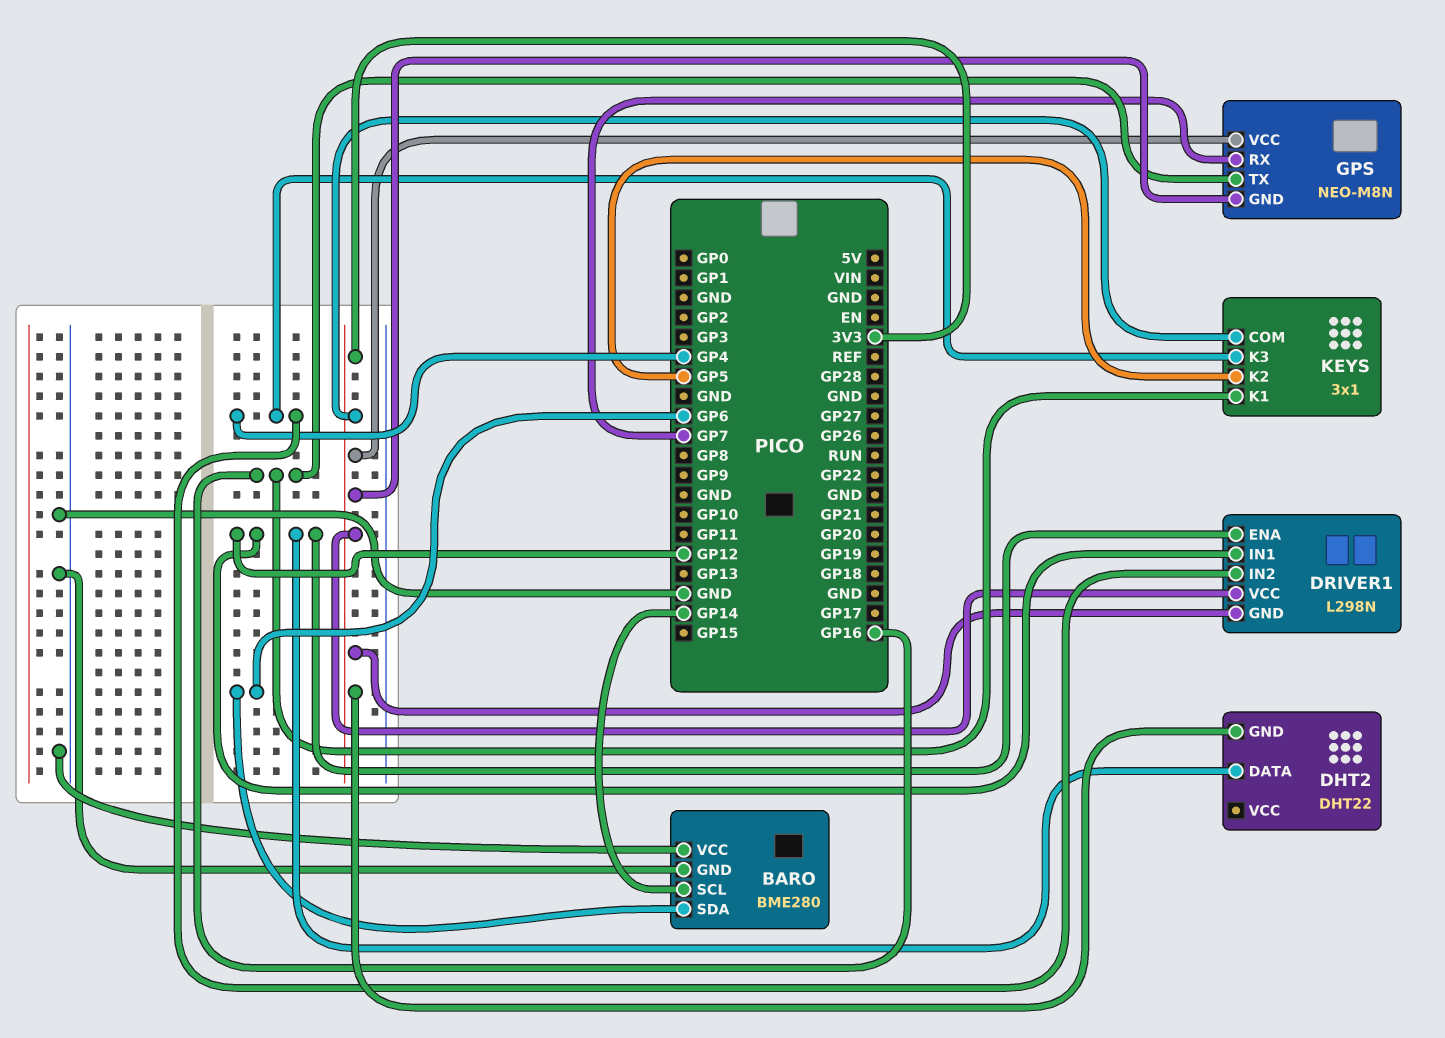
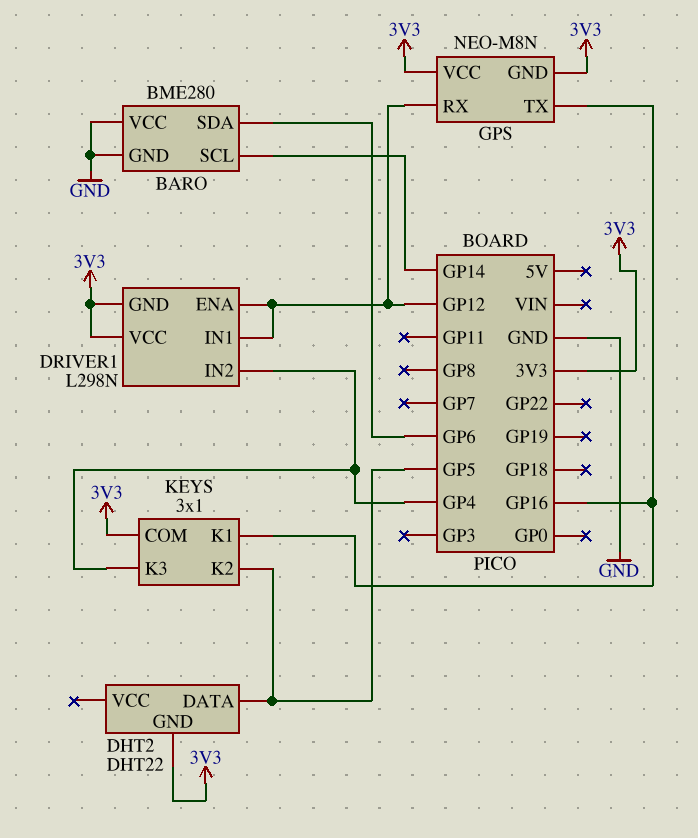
DHT2 pin DATA: GP12 -> GP5
GPS pin RX: GP7 -> GP12

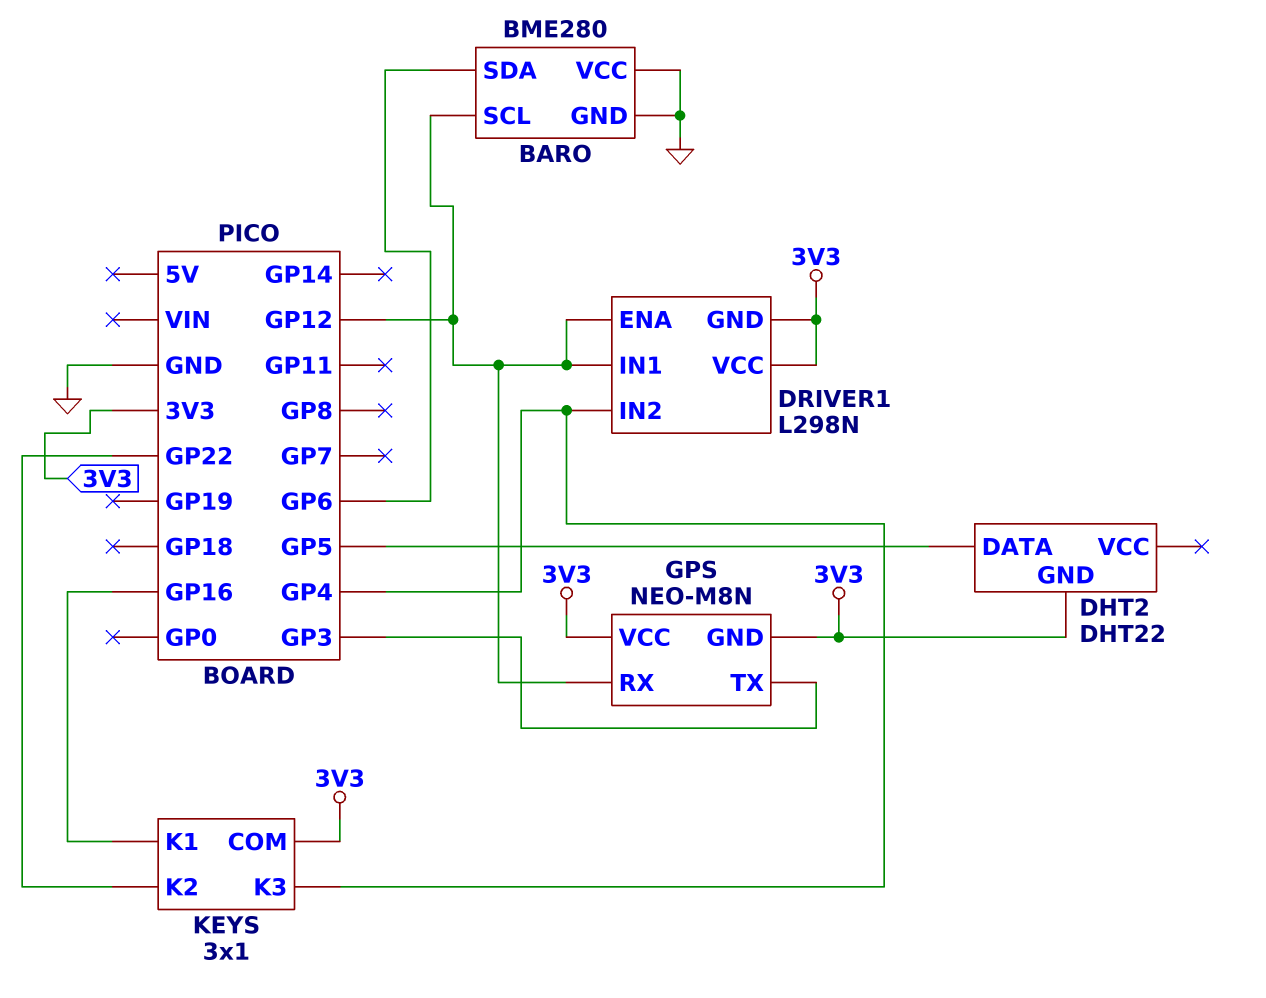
BARO pin SCL: GP14 -> GP12
GPS pin TX: GP16 -> GP3
KEYS pin K2: GP5 -> GP22

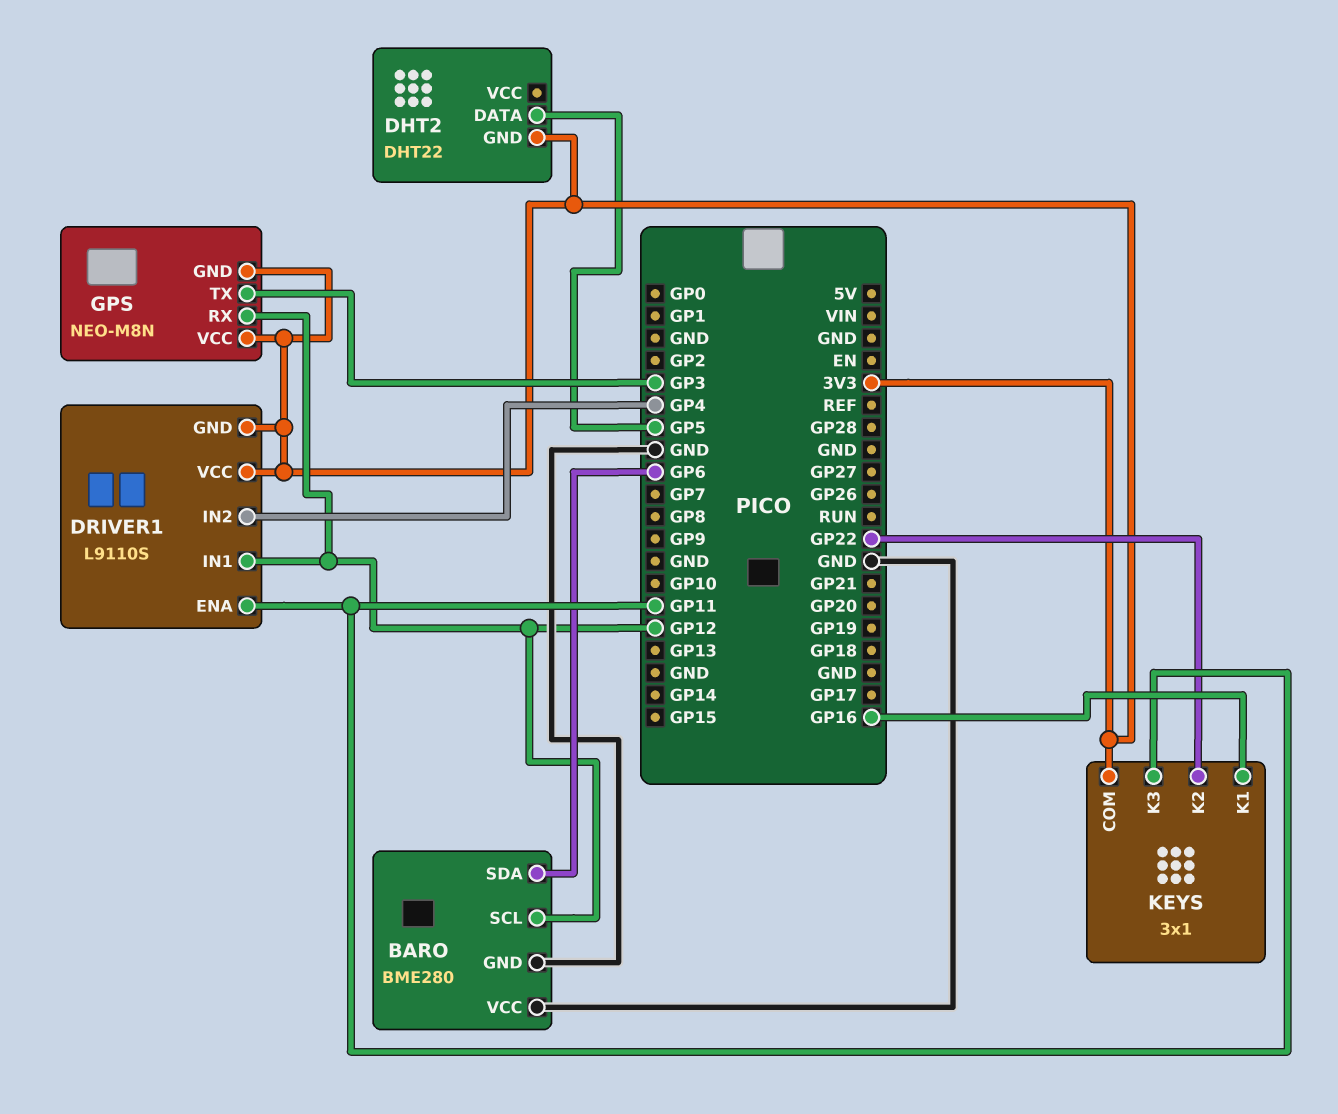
DRIVER1: L298N -> L9110S
DRIVER1 pin ENA: GP12 -> GP11
KEYS pin K3: GP4 -> GP11

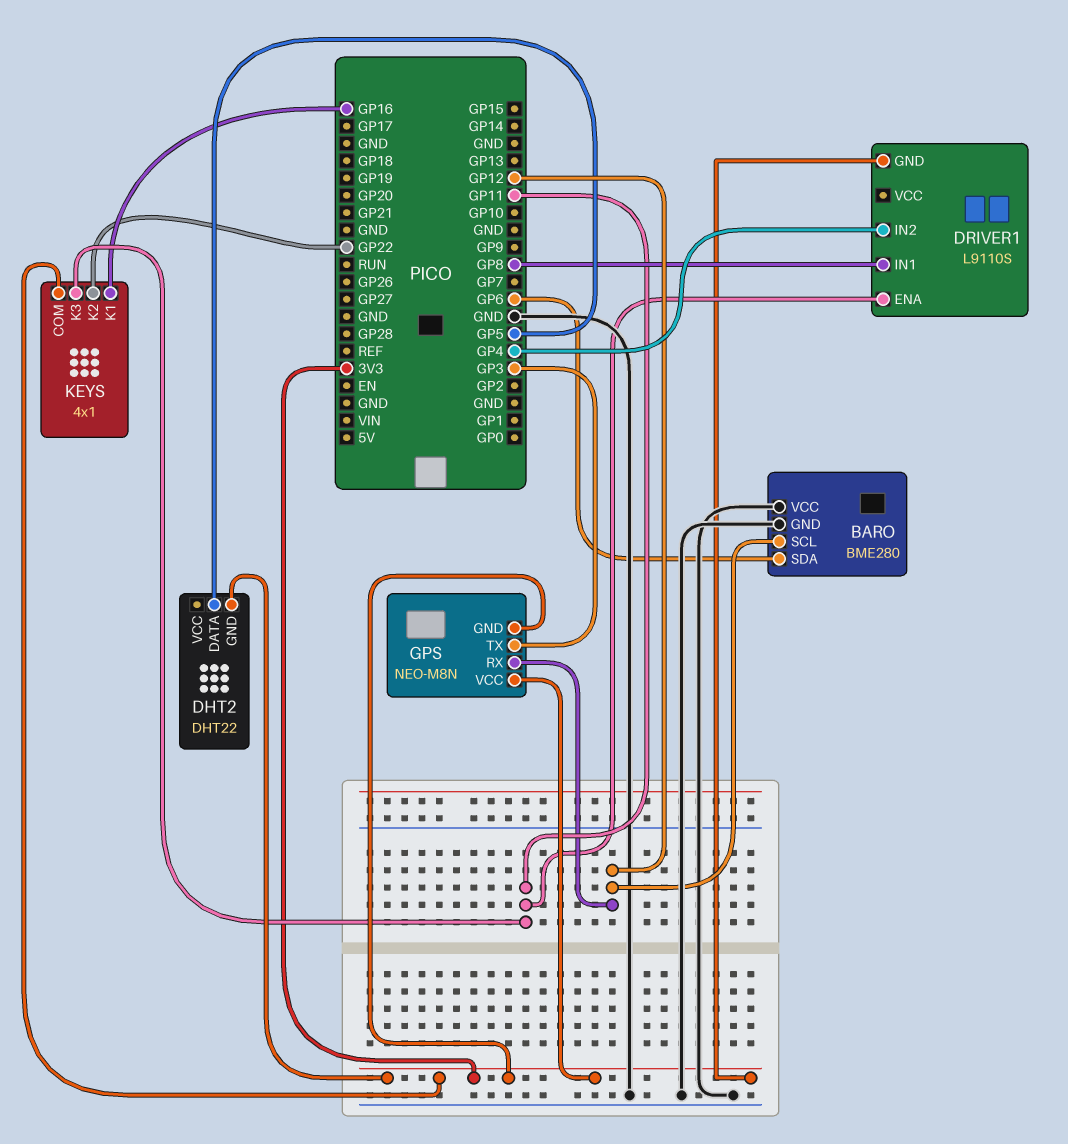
DRIVER1 pin IN1: GP12 -> GP8
DRIVER1 pin VCC: 3V3 -> none
KEYS: 3x1 -> 4x1

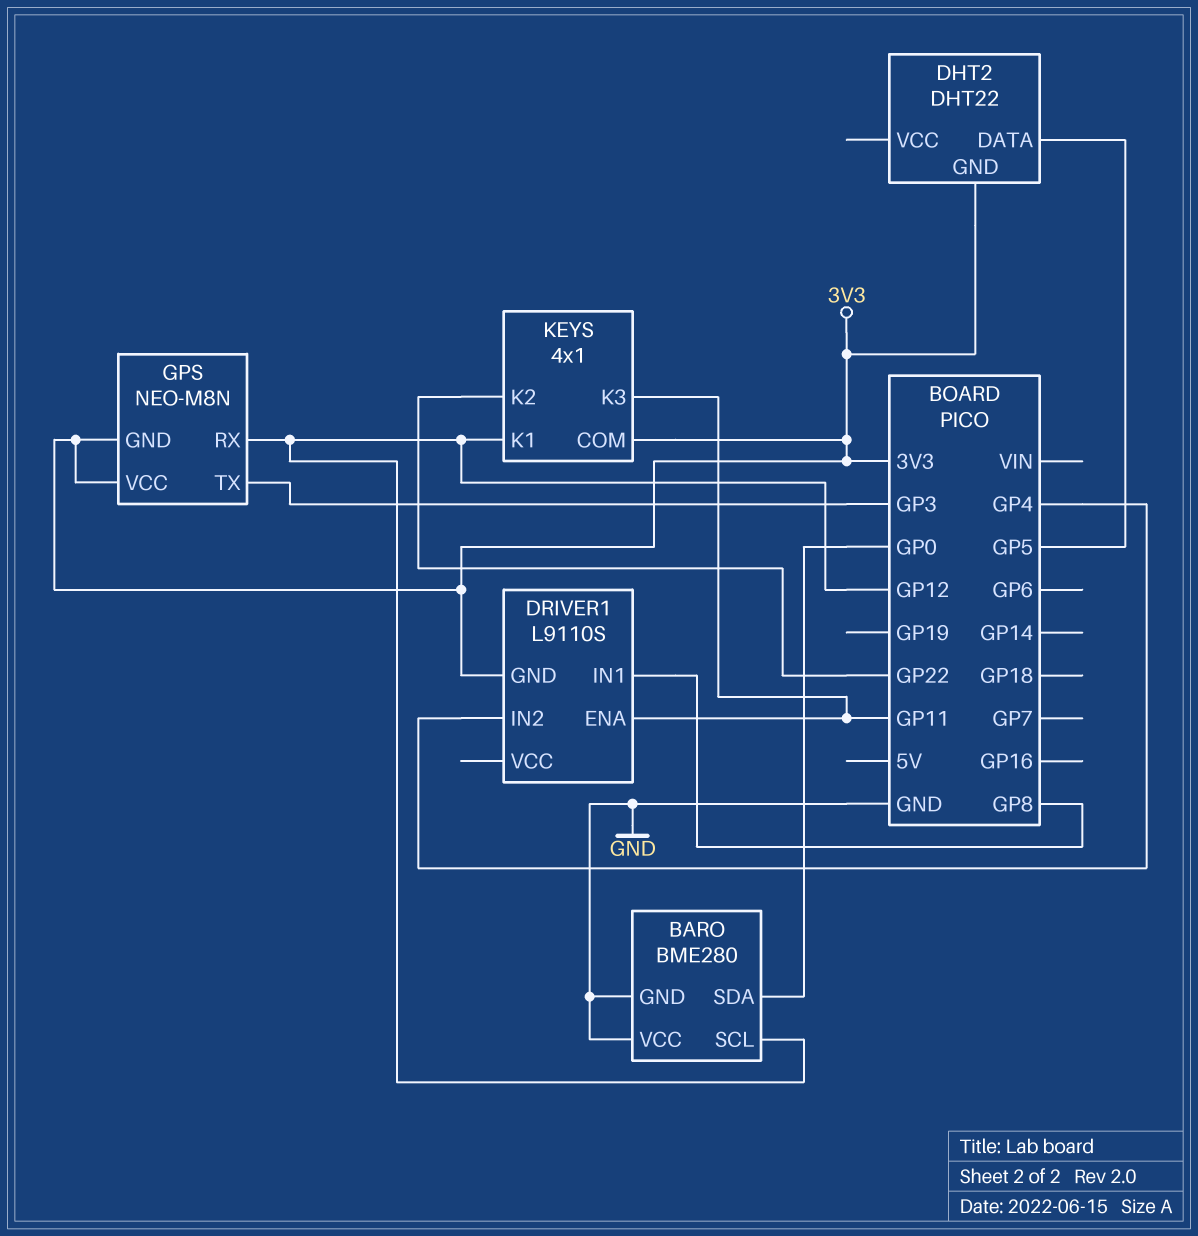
BARO pin SDA: GP6 -> GP0
KEYS pin K1: GP16 -> GP12

